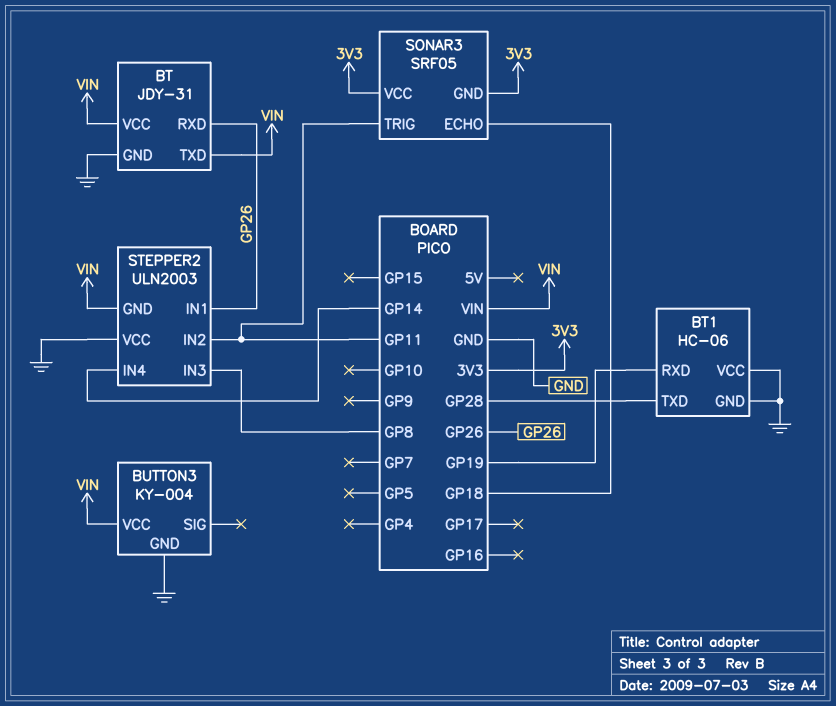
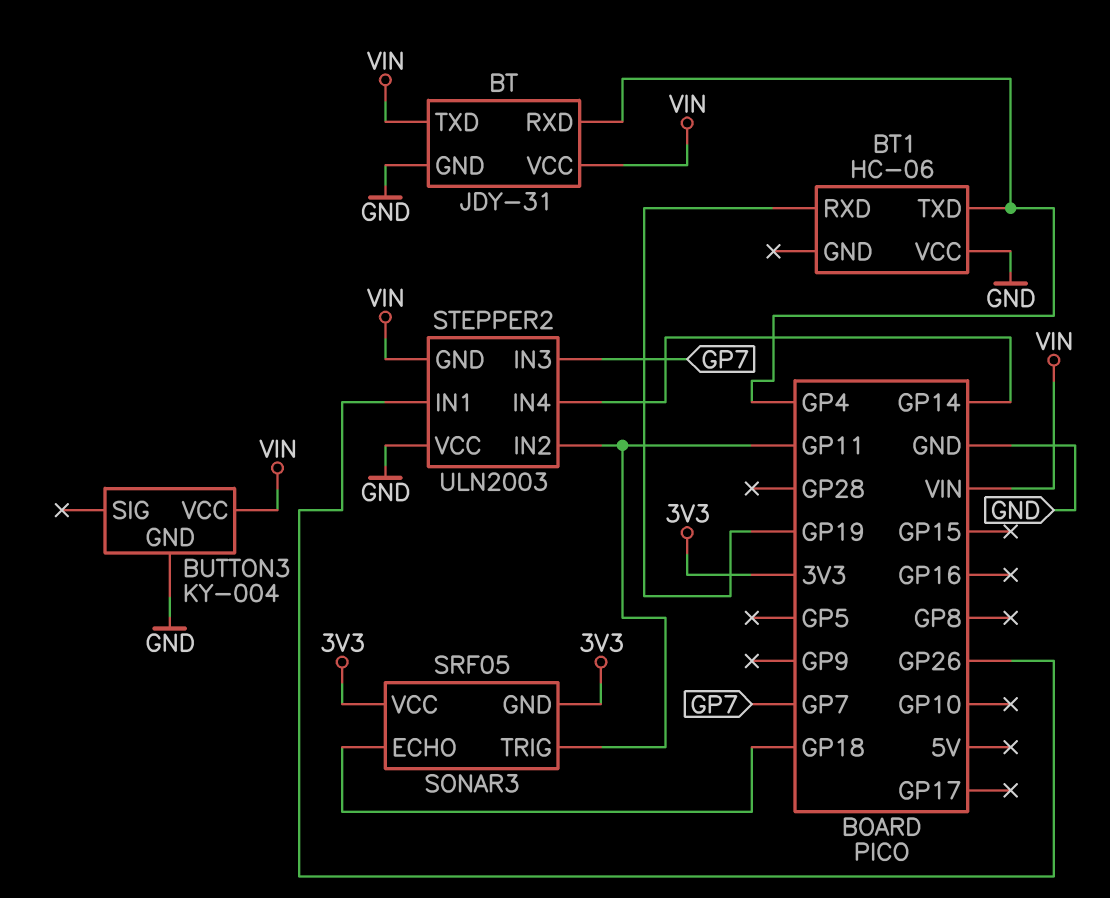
BT pin RXD: GP26 -> GP4
BT1 pin GND: GND -> none
BT1 pin TXD: GP28 -> GP4
STEPPER2 pin IN3: GP8 -> GP7

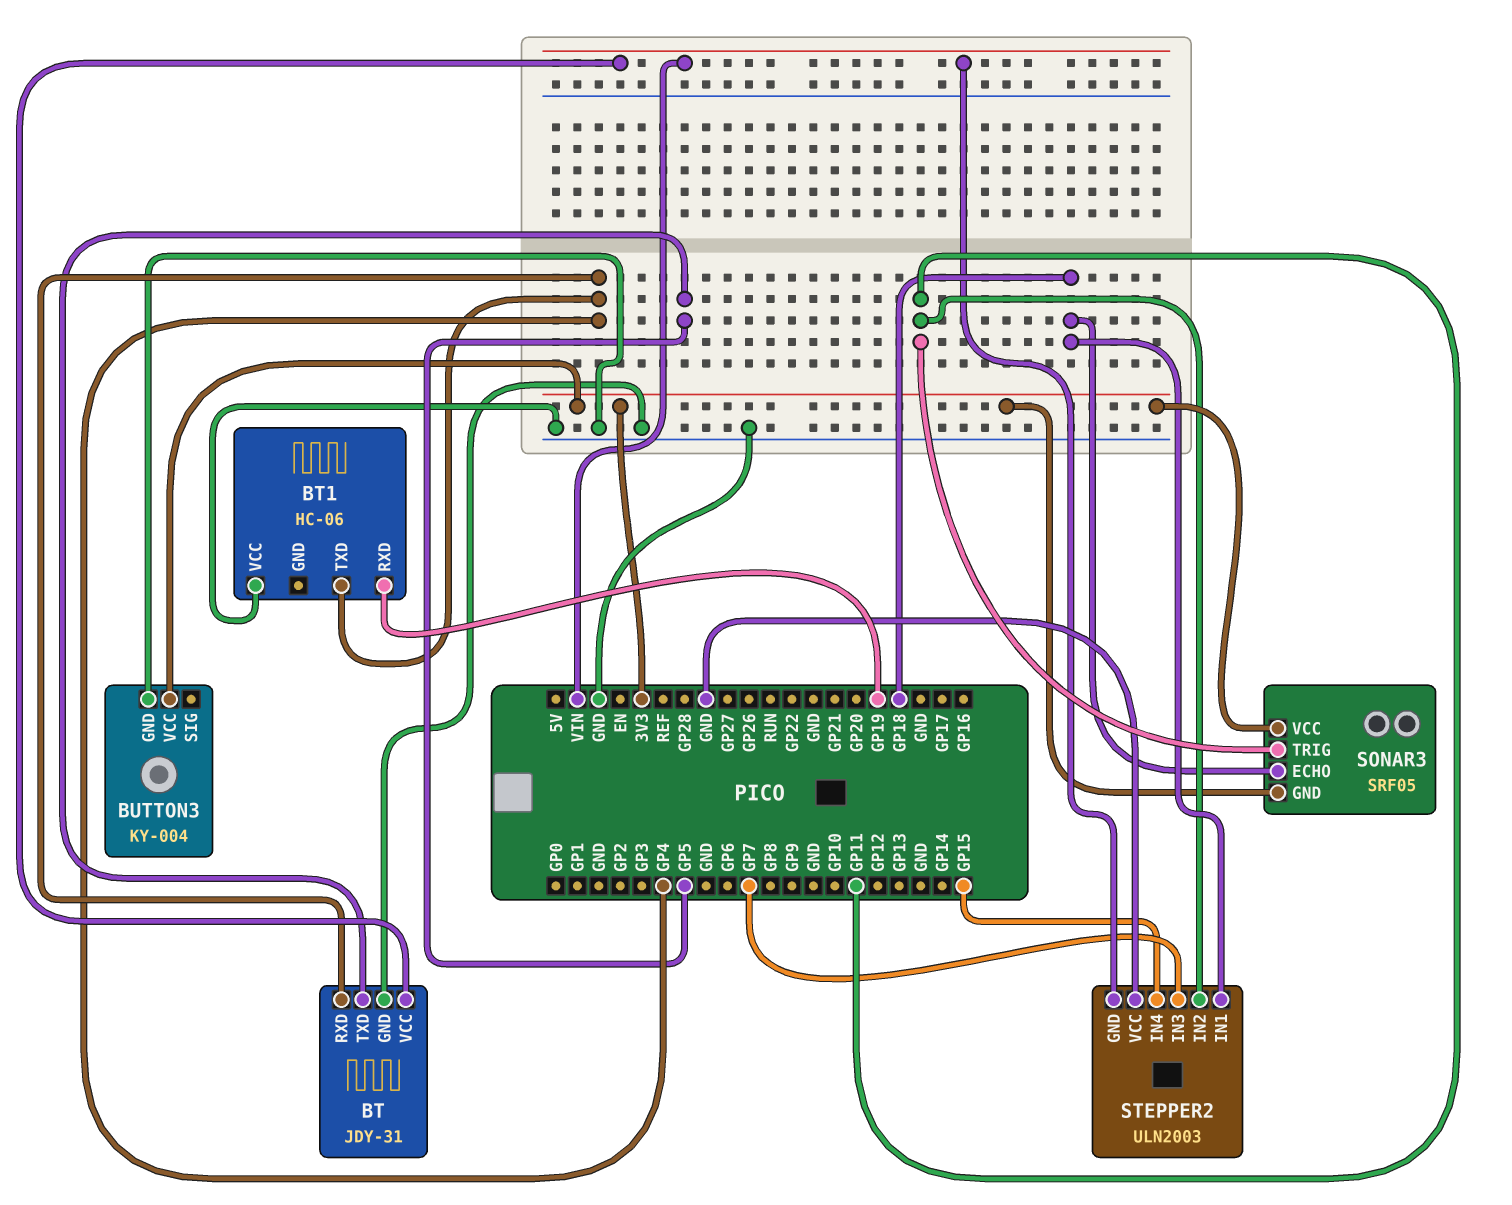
BT pin TXD: VIN -> GP5
BUTTON3 pin VCC: VIN -> 3V3
STEPPER2 pin IN1: GP26 -> GP18
STEPPER2 pin IN4: GP14 -> GP15

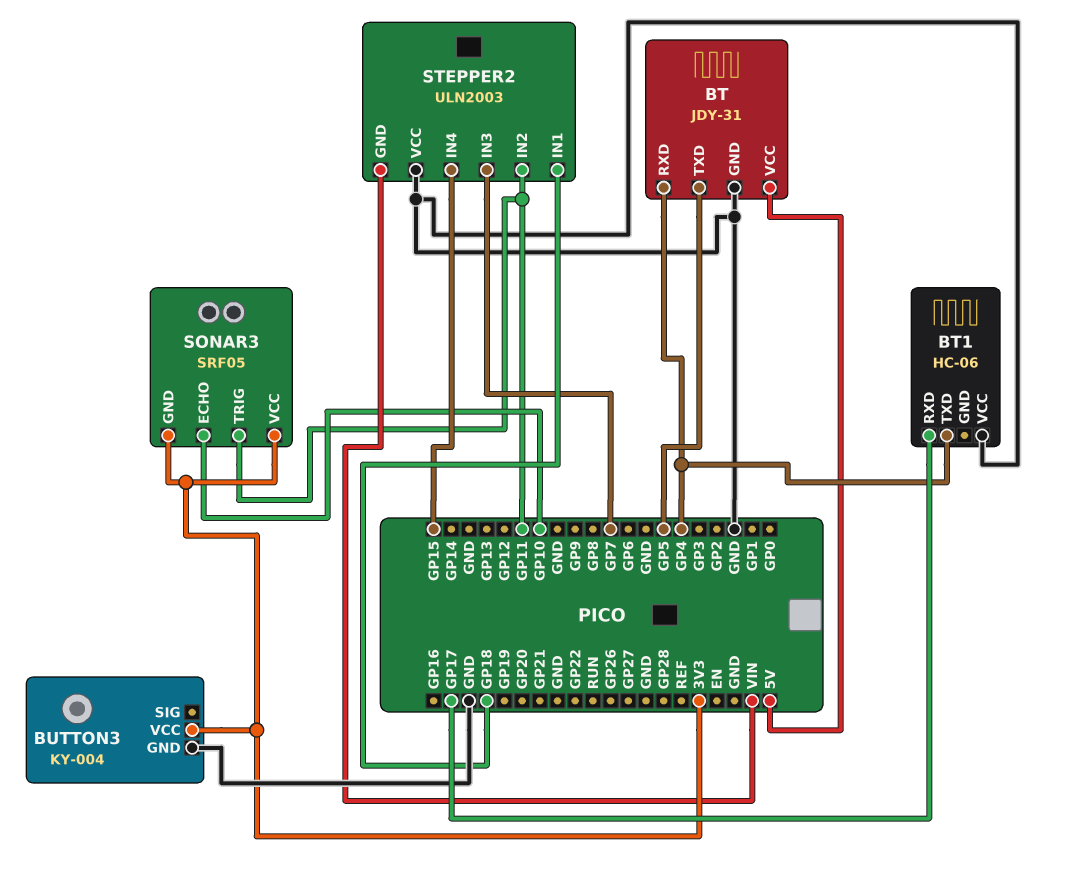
BT pin VCC: VIN -> 5V
BT1 pin RXD: GP19 -> GP17
SONAR3 pin ECHO: GP18 -> GP10

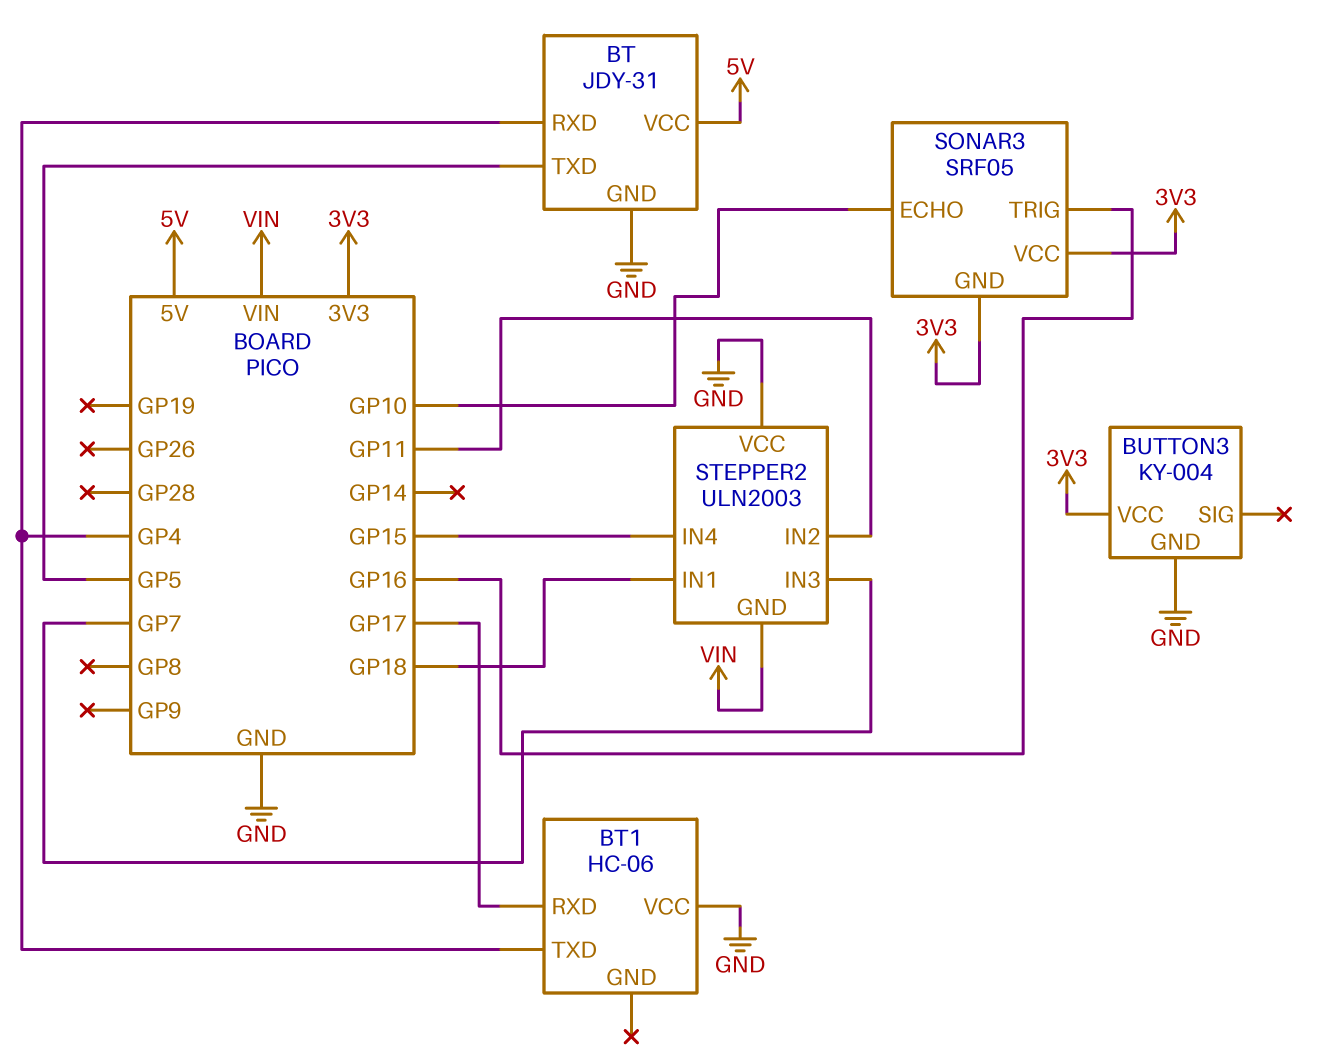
SONAR3 pin TRIG: GP11 -> GP16

